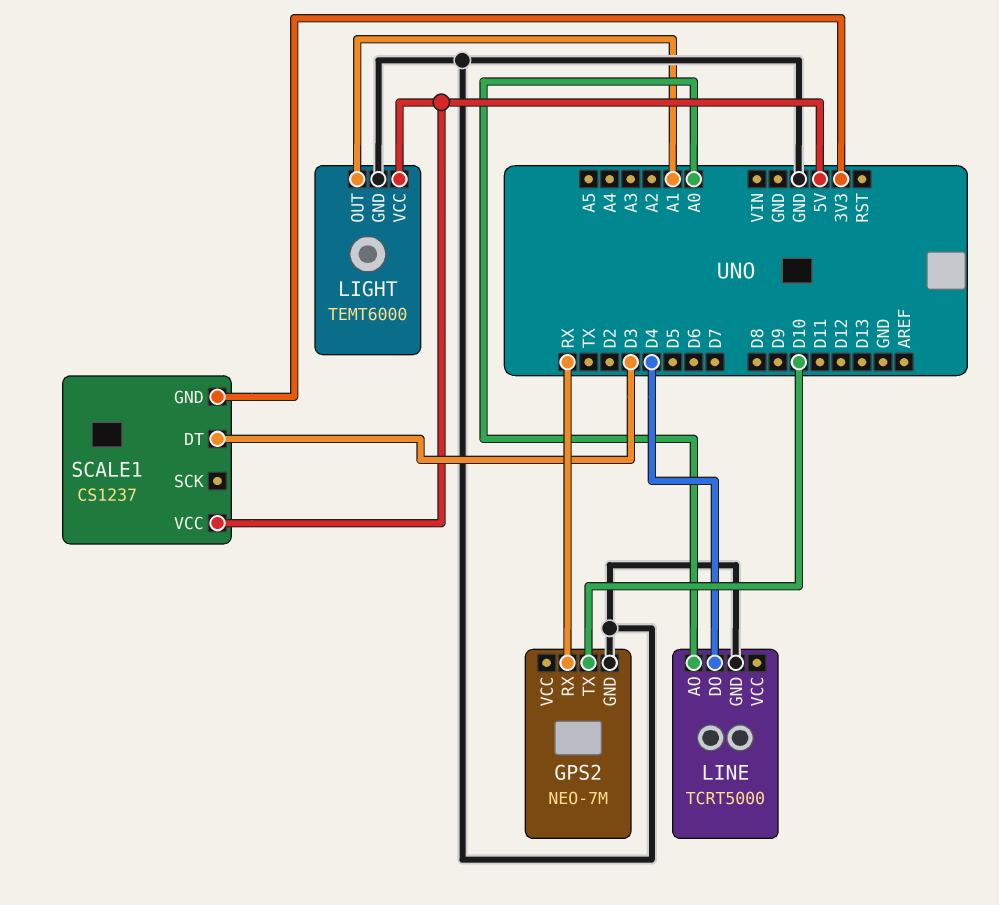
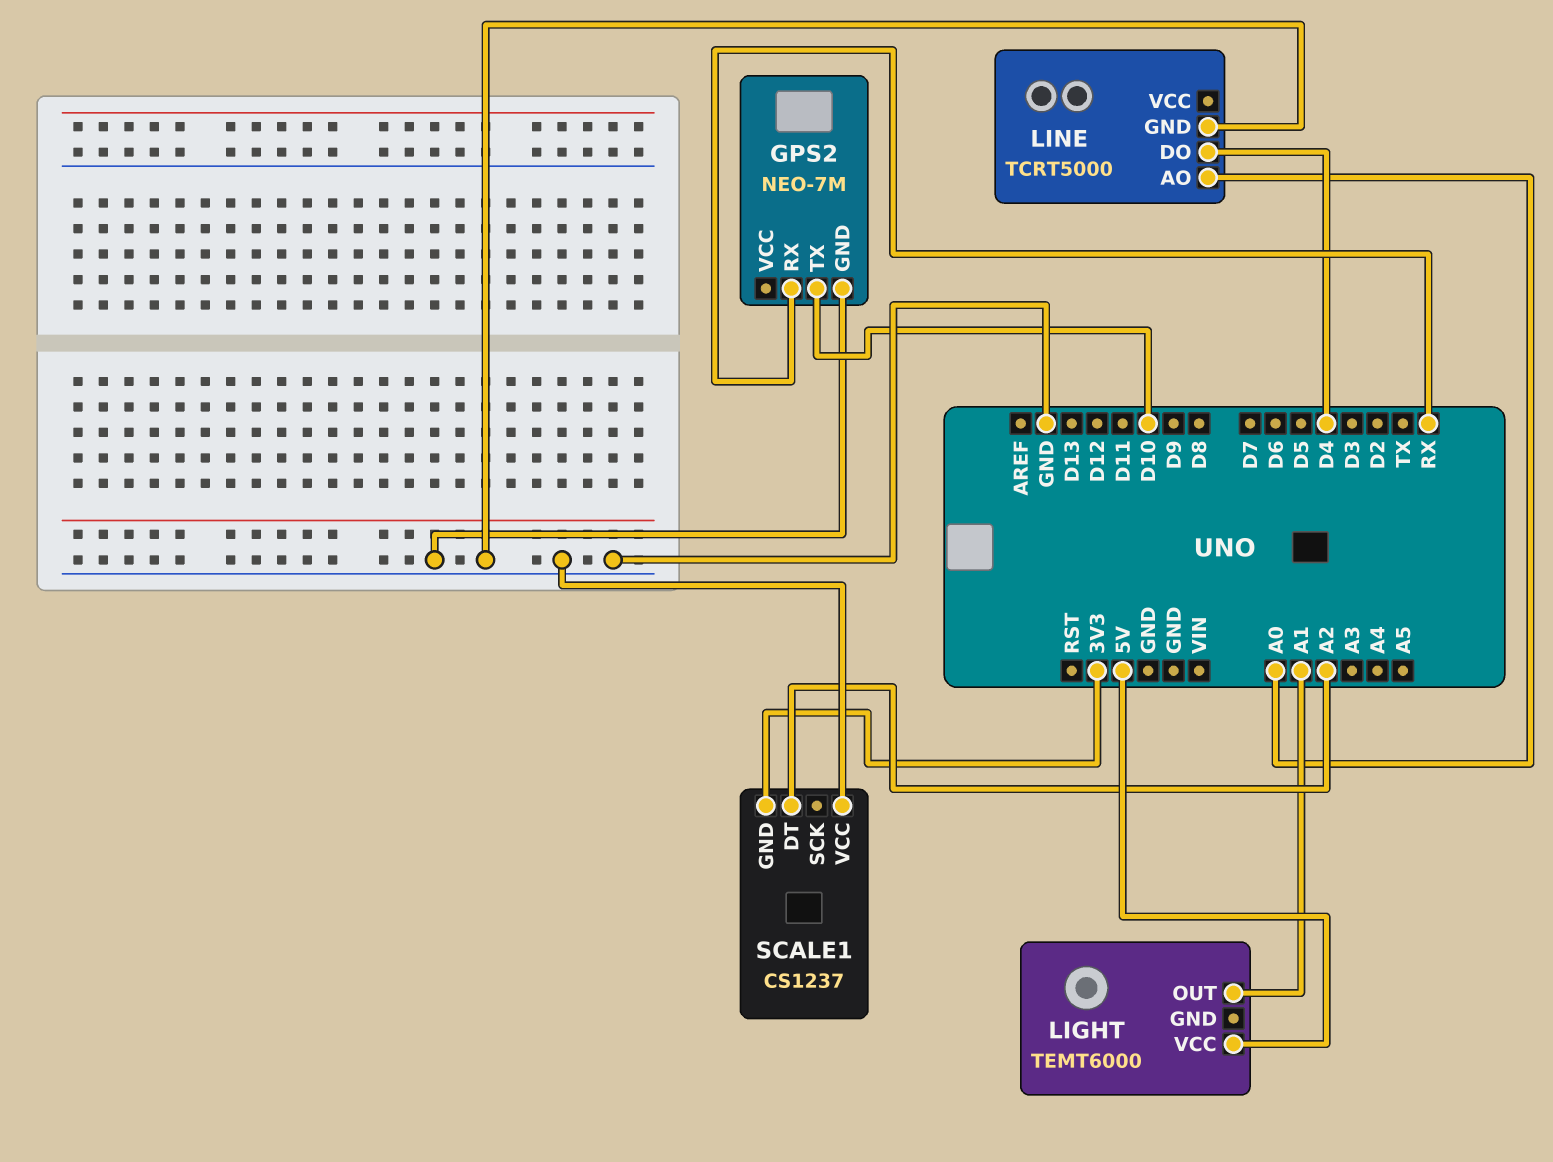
LIGHT pin GND: GND -> none
SCALE1 pin DT: D3 -> A2
SCALE1 pin VCC: 5V -> GND

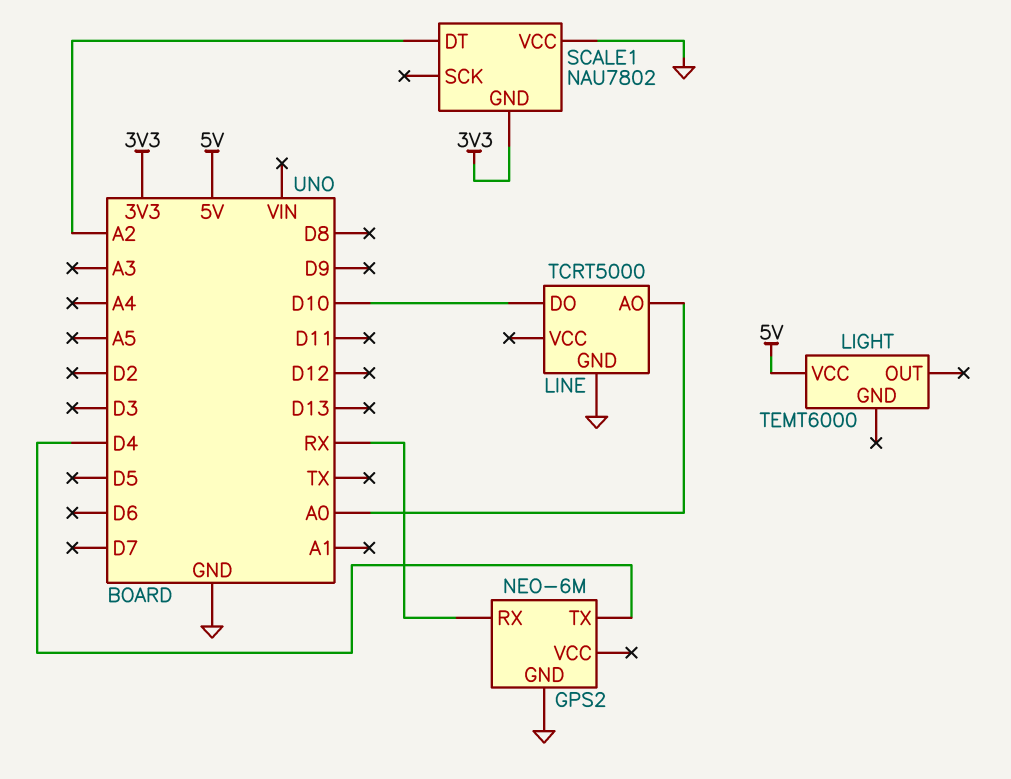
GPS2: NEO-7M -> NEO-6M
GPS2 pin TX: D10 -> D4
LIGHT pin OUT: A1 -> none
LINE pin DO: D4 -> D10
SCALE1: CS1237 -> NAU7802

